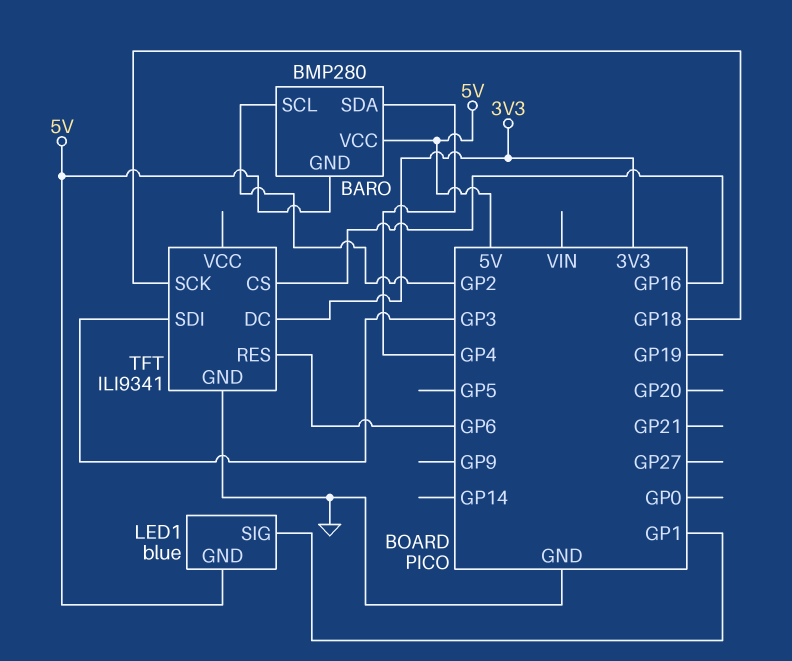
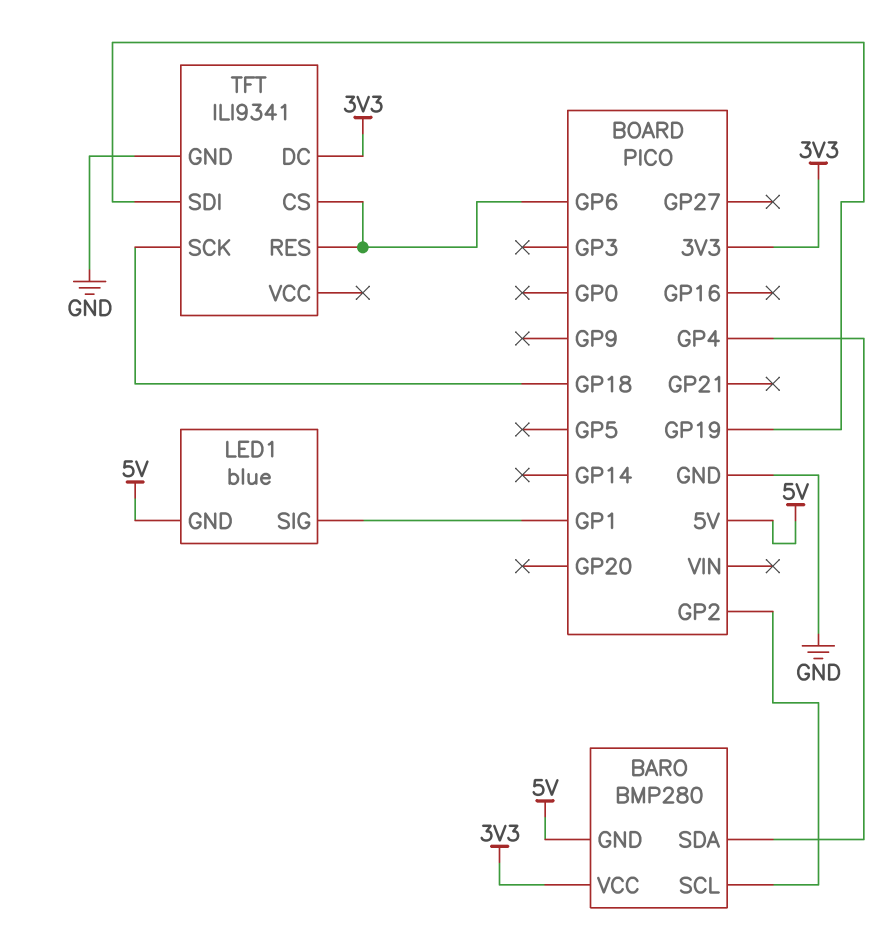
BARO pin VCC: 5V -> 3V3
TFT pin CS: GP16 -> GP6
TFT pin SDI: GP3 -> GP19

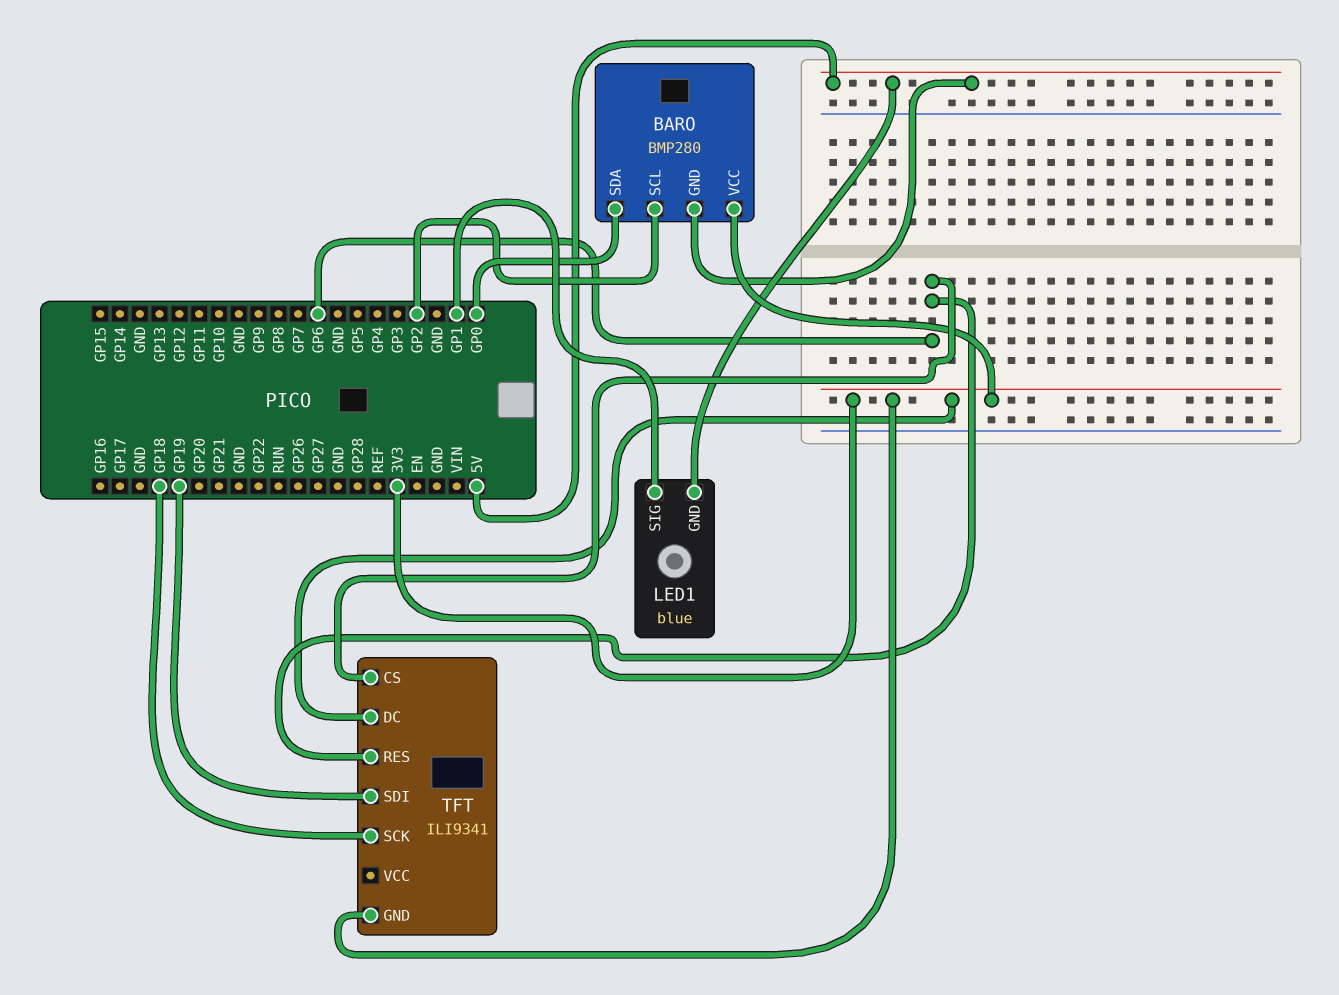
BARO pin SDA: GP4 -> GP0
TFT pin GND: GND -> 3V3

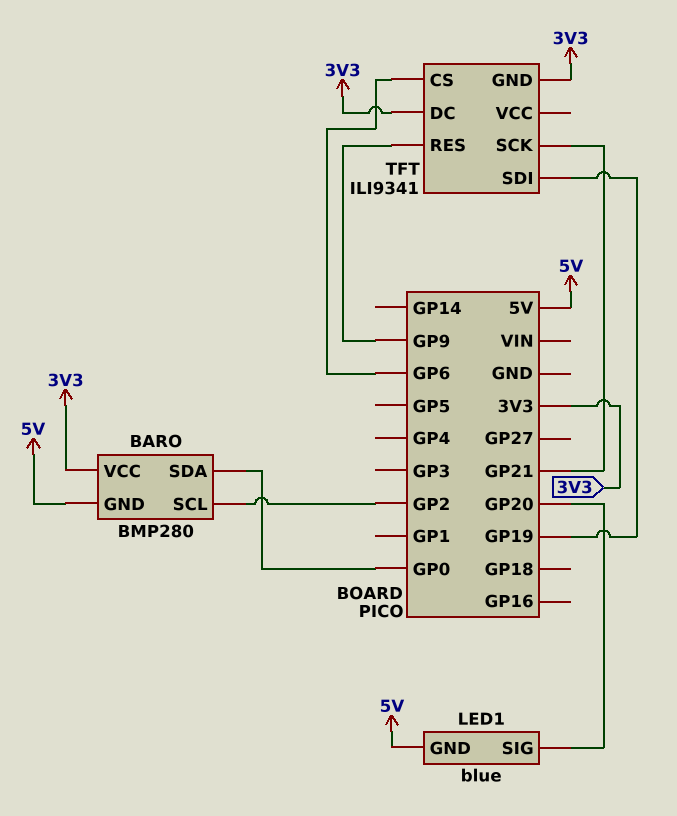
LED1 pin SIG: GP1 -> GP20
TFT pin RES: GP6 -> GP9
TFT pin SCK: GP18 -> GP21

